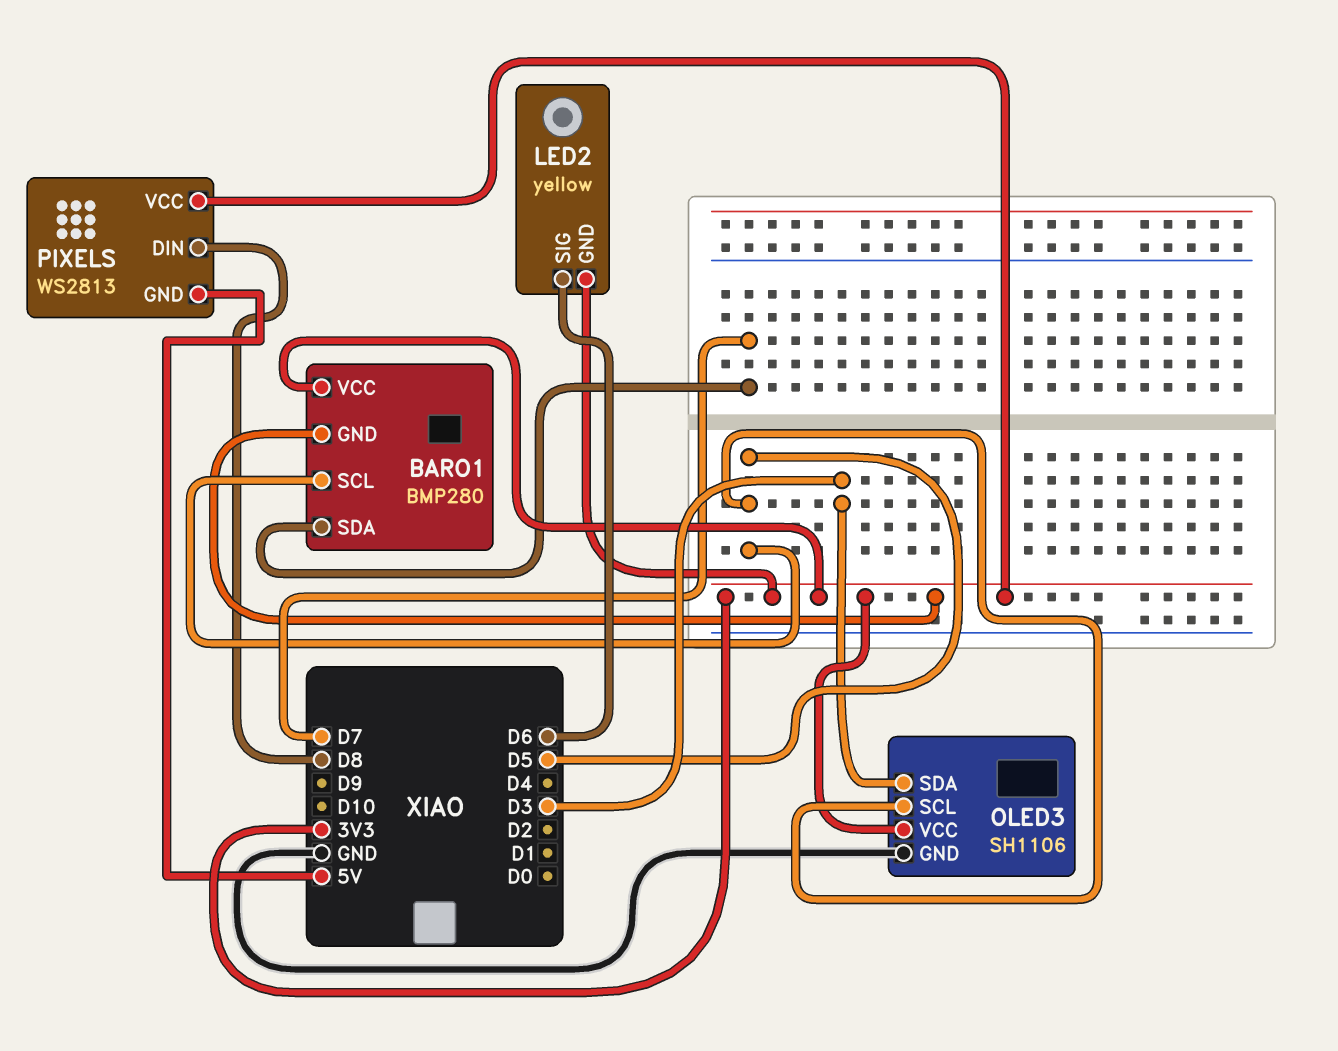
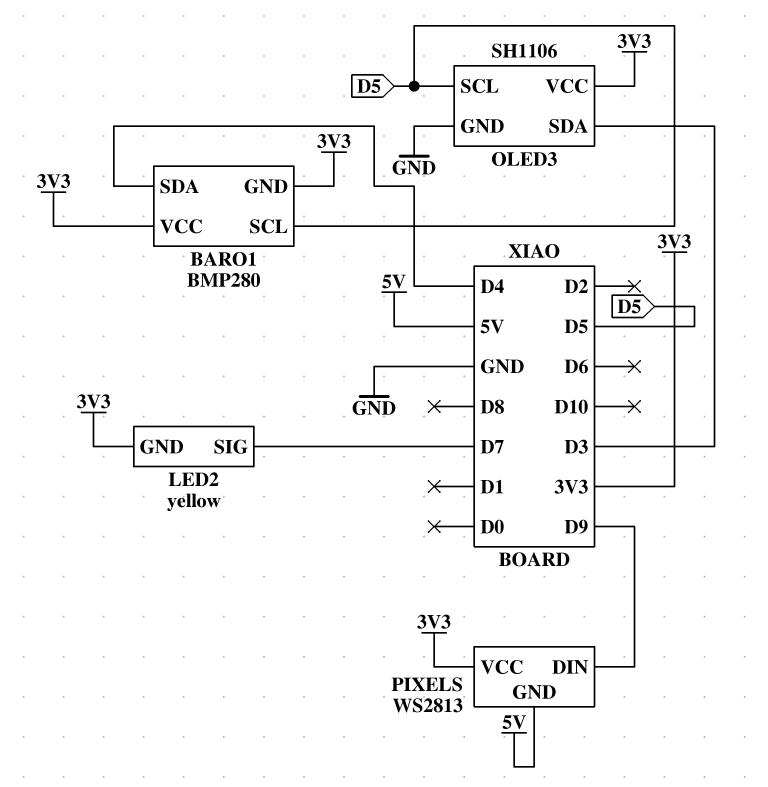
BARO1 pin SDA: D7 -> D4
LED2 pin SIG: D6 -> D7
PIXELS pin DIN: D8 -> D9

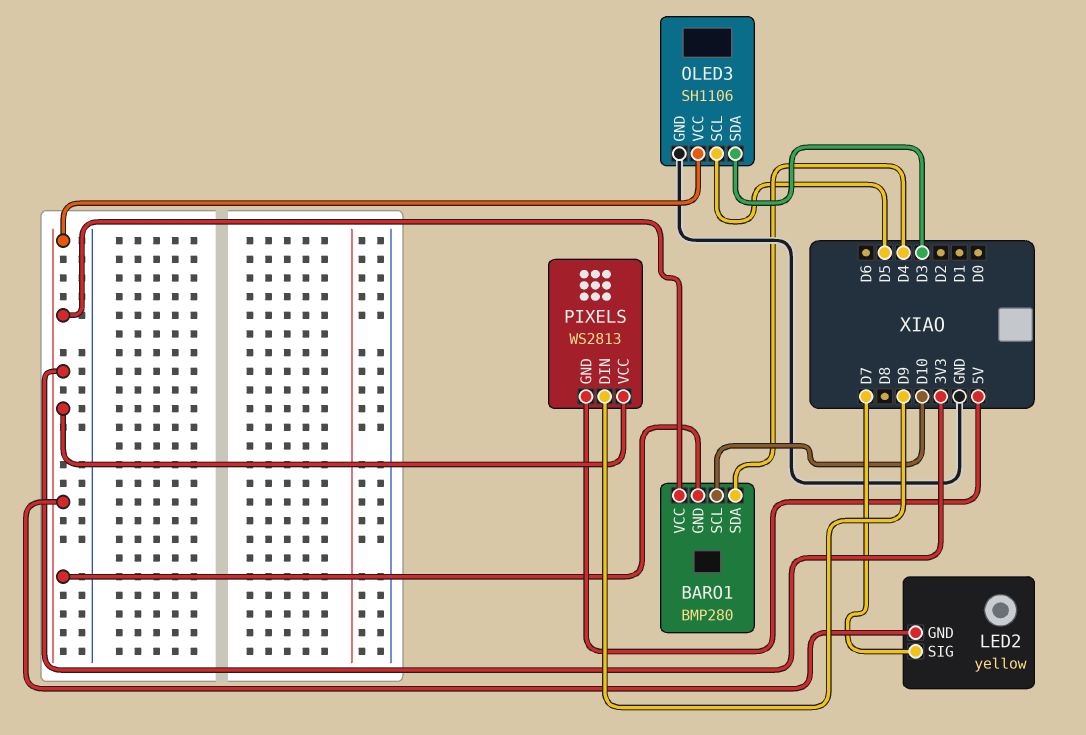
BARO1 pin SCL: D5 -> D10

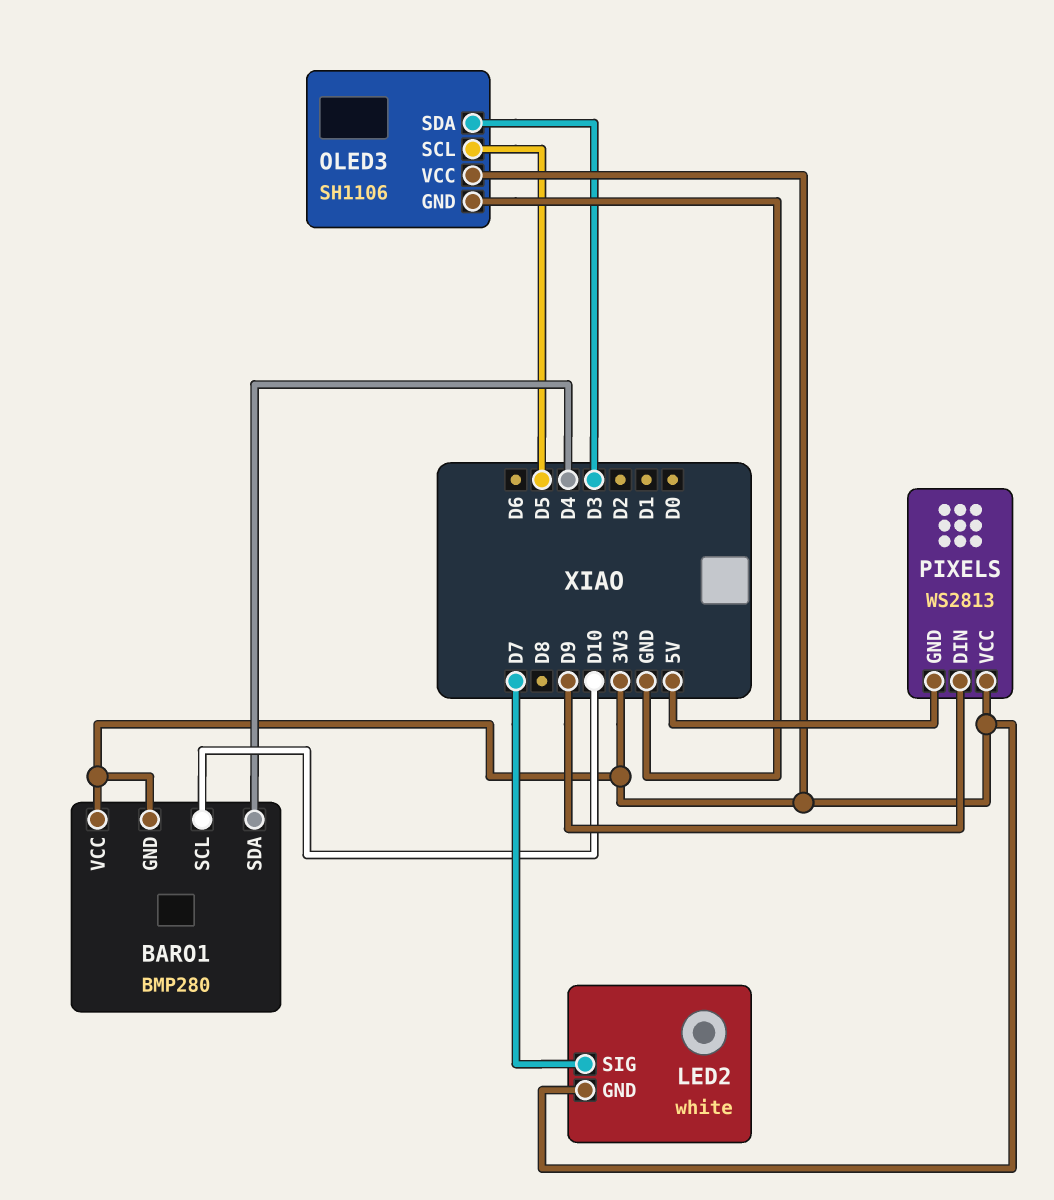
LED2: yellow -> white

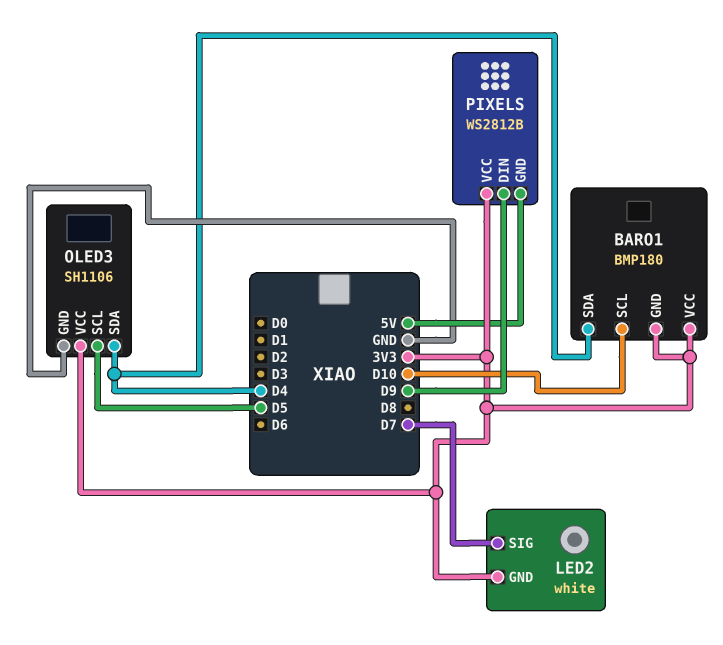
BARO1: BMP280 -> BMP180
OLED3 pin SDA: D3 -> D4
PIXELS: WS2813 -> WS2812B

